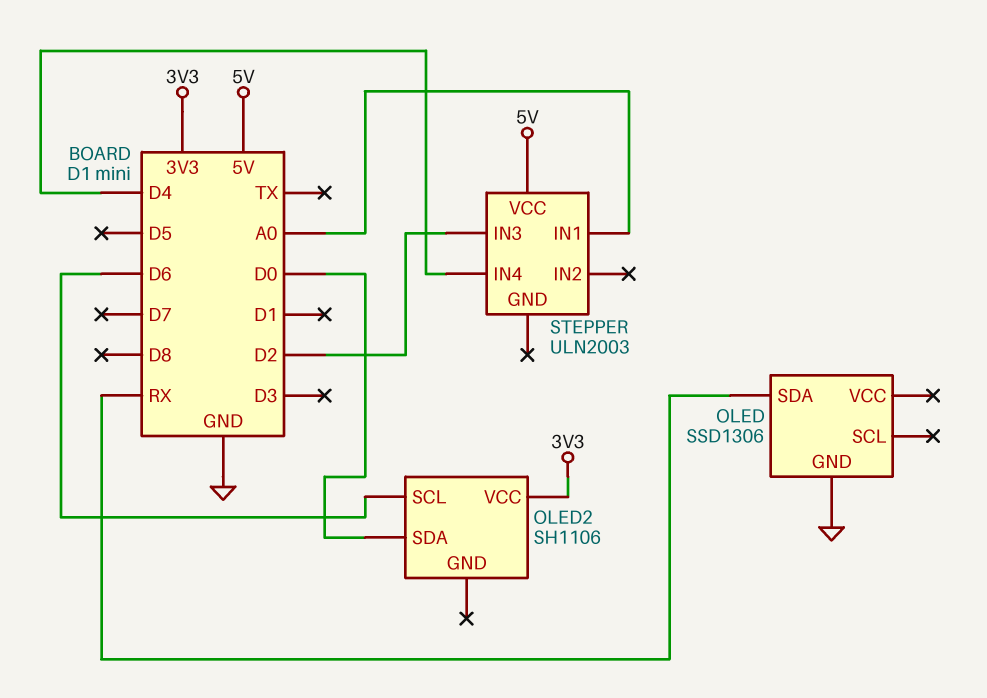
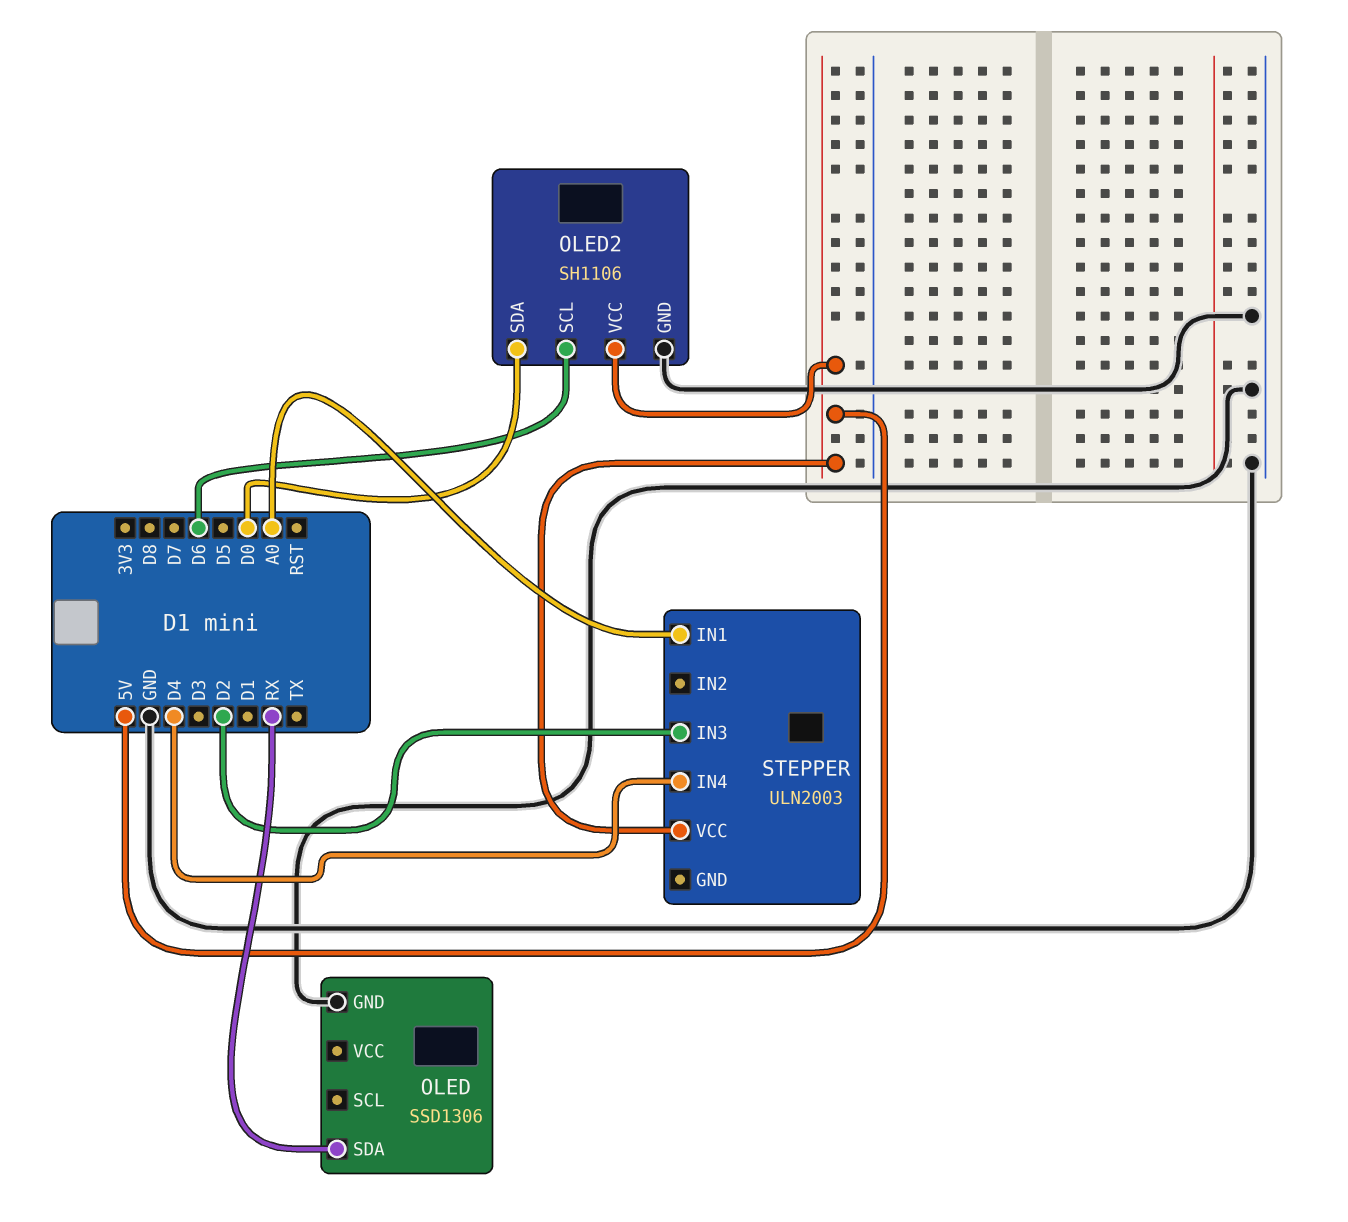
OLED2 pin GND: none -> GND
OLED2 pin VCC: 3V3 -> 5V

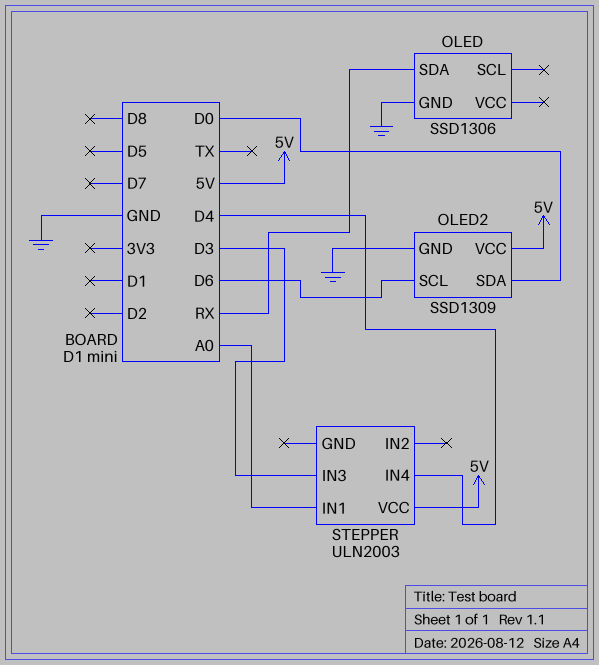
OLED2: SH1106 -> SSD1309
STEPPER pin IN3: D2 -> D3

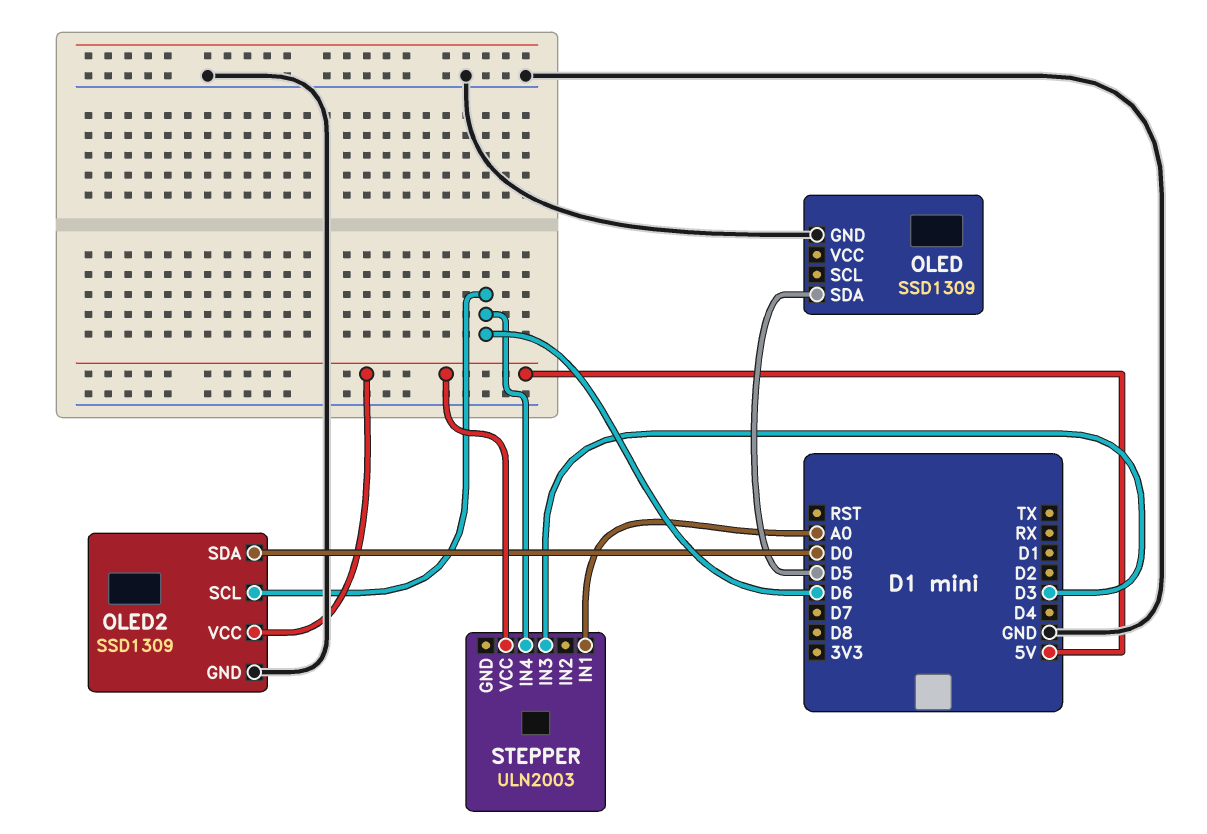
OLED: SSD1306 -> SSD1309
OLED pin SDA: RX -> D5
STEPPER pin IN4: D4 -> D6

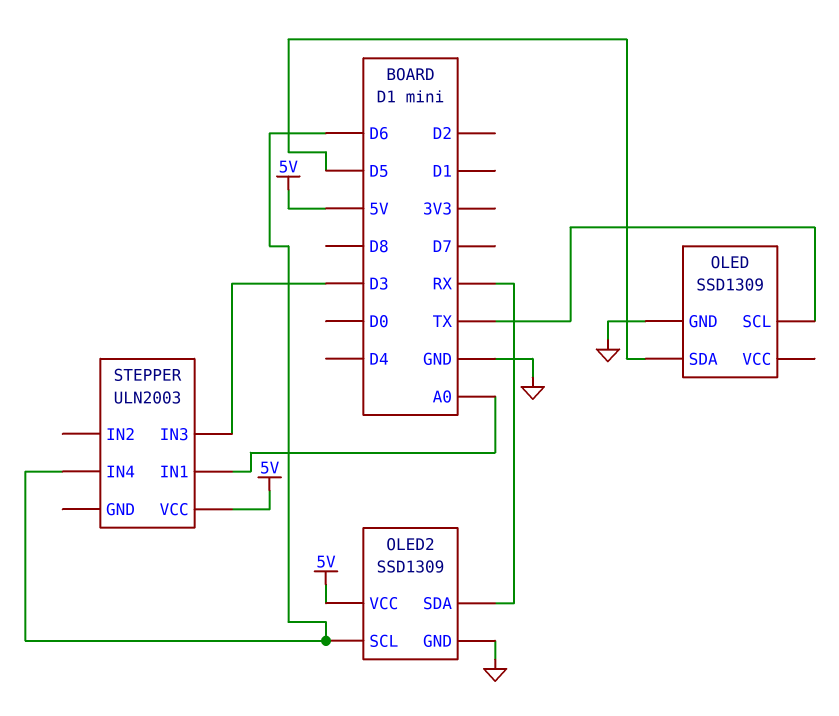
OLED pin SCL: none -> TX
OLED2 pin SDA: D0 -> RX

